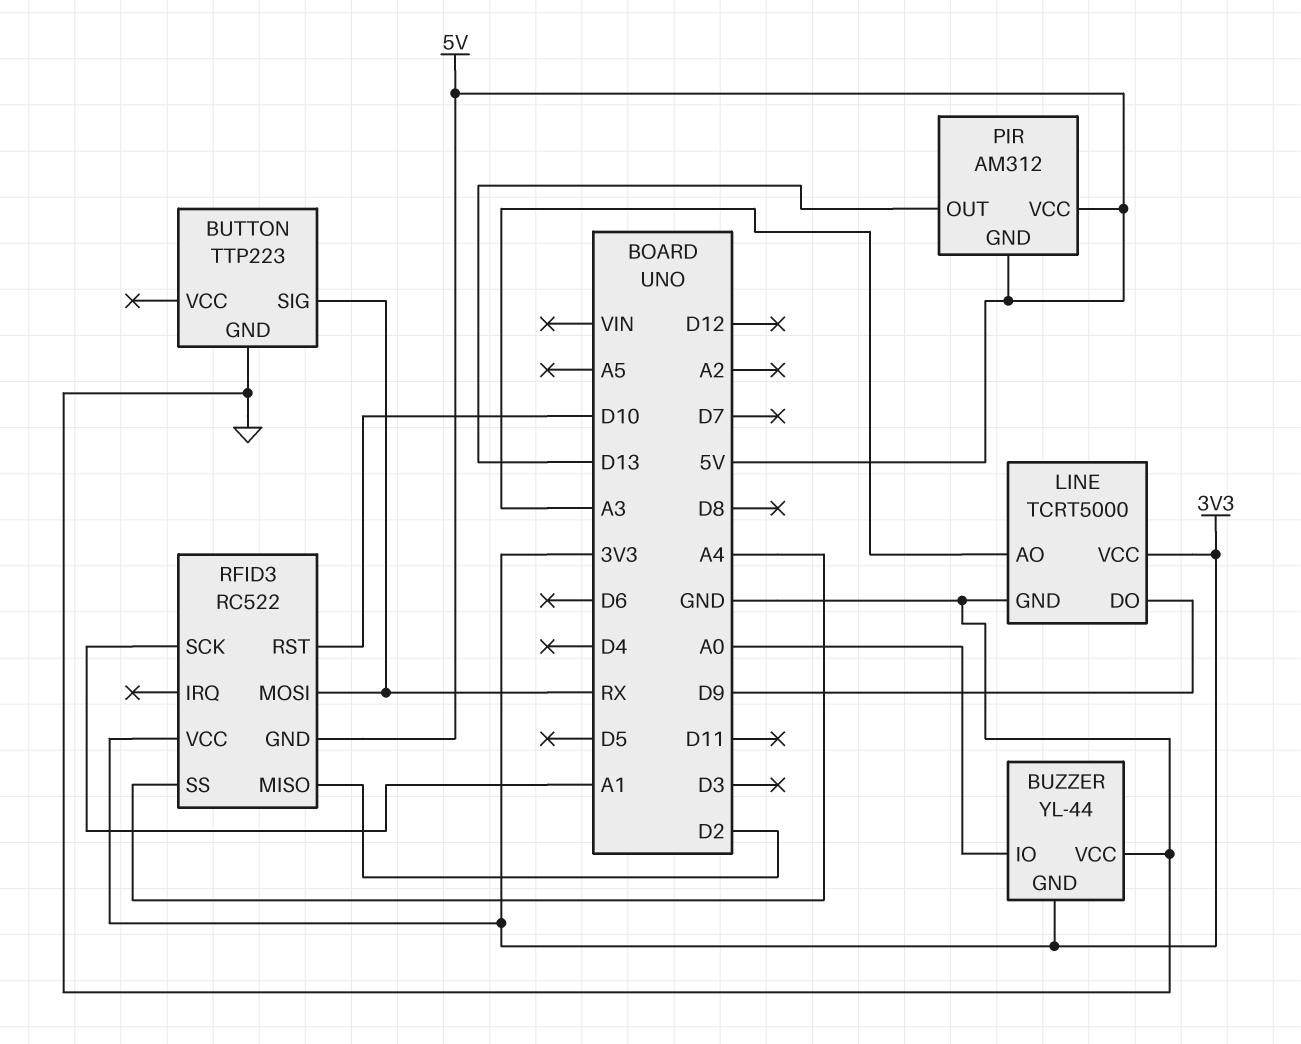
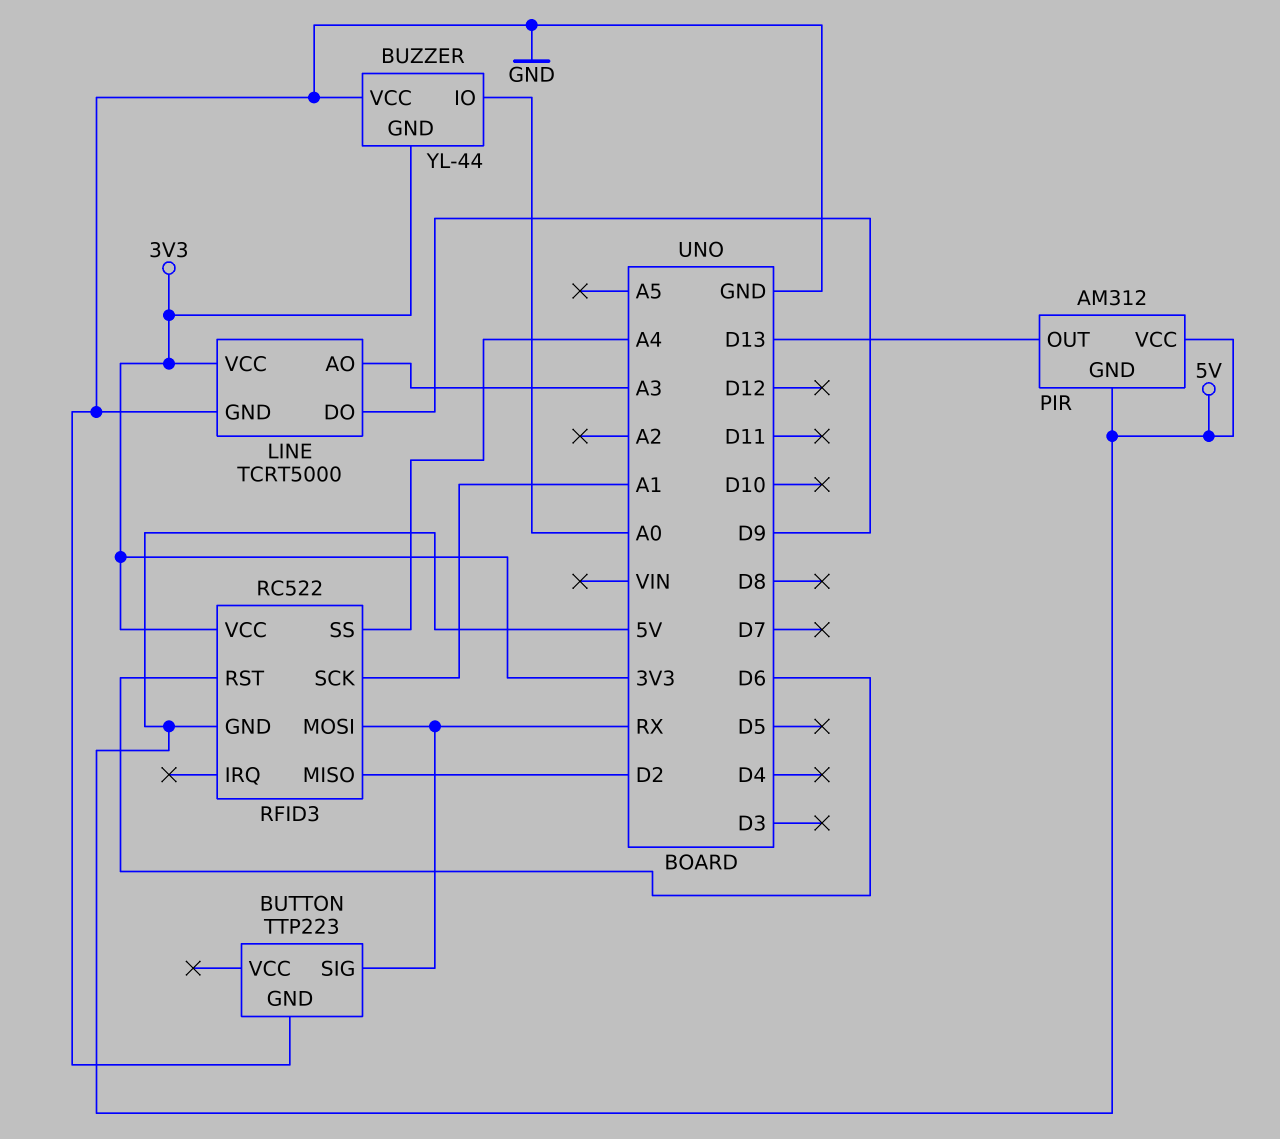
RFID3 pin RST: D10 -> D6

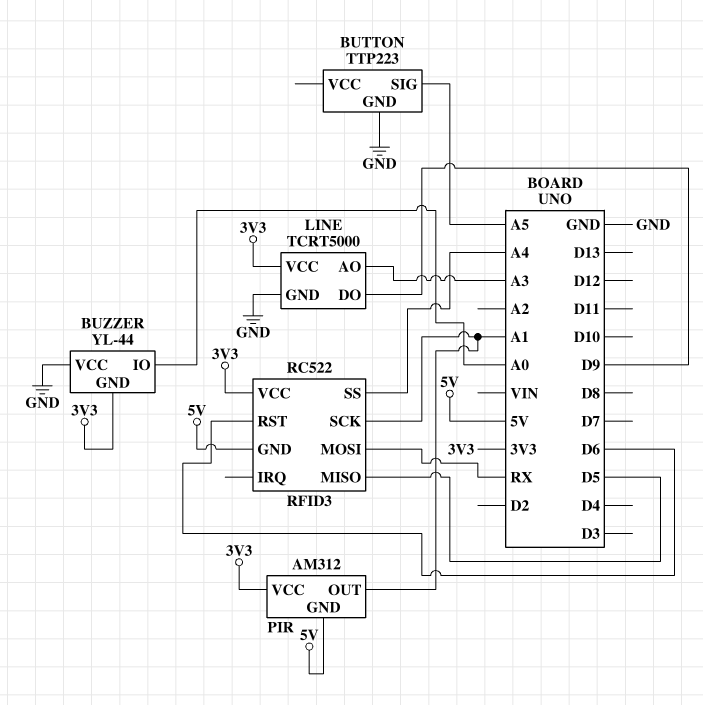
BUTTON pin SIG: RX -> A5
PIR pin OUT: D13 -> A1
PIR pin VCC: 5V -> 3V3
RFID3 pin MISO: D2 -> D5

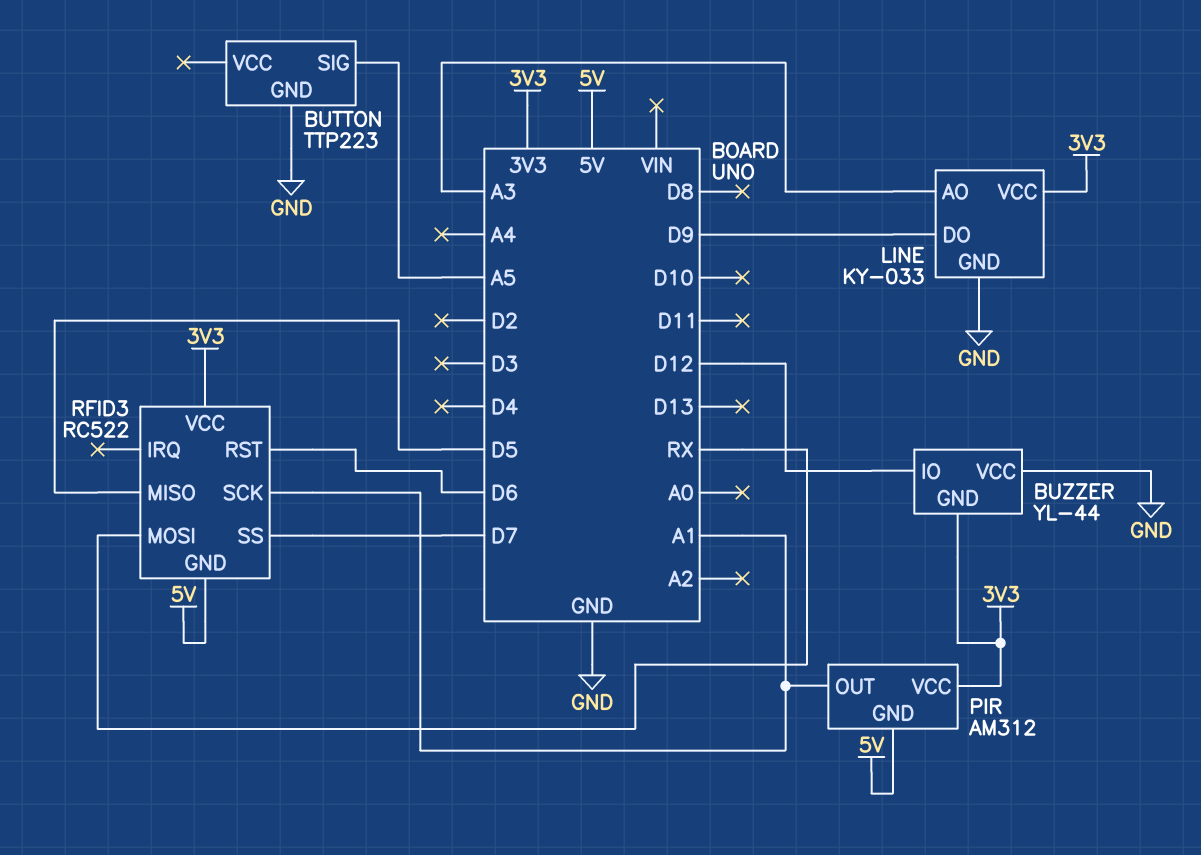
BUZZER pin IO: A0 -> D12
LINE: TCRT5000 -> KY-033
RFID3 pin SS: A4 -> D7

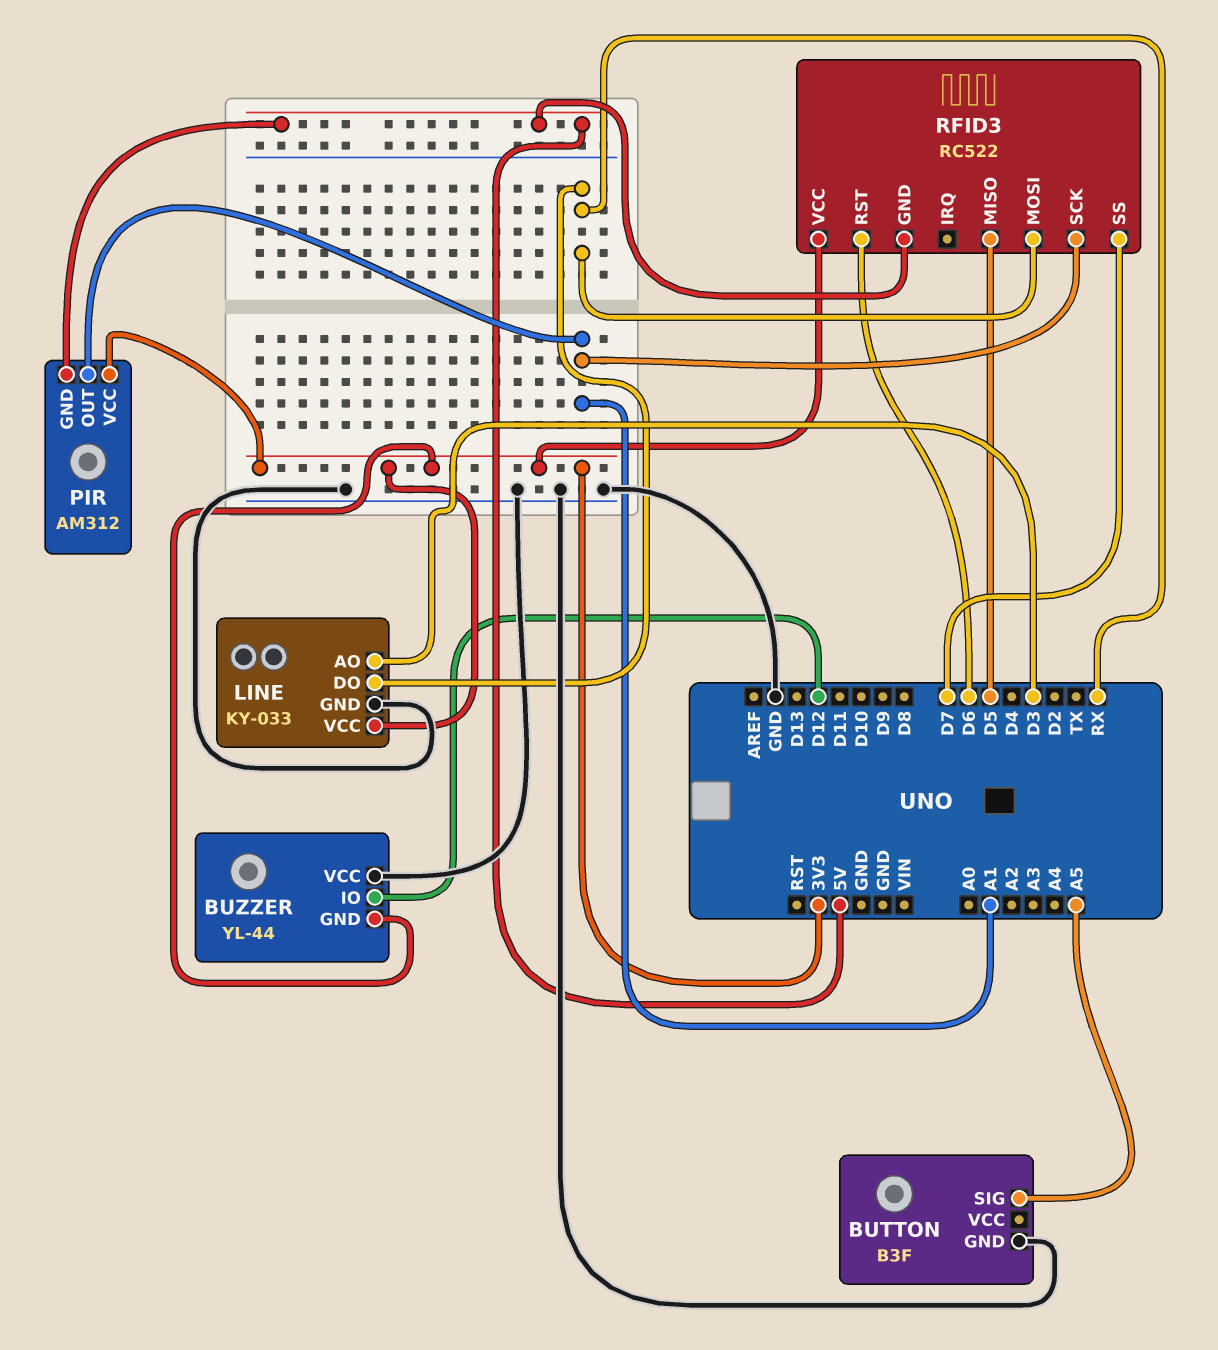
BUTTON: TTP223 -> B3F
LINE pin AO: A3 -> D3
LINE pin DO: D9 -> RX

